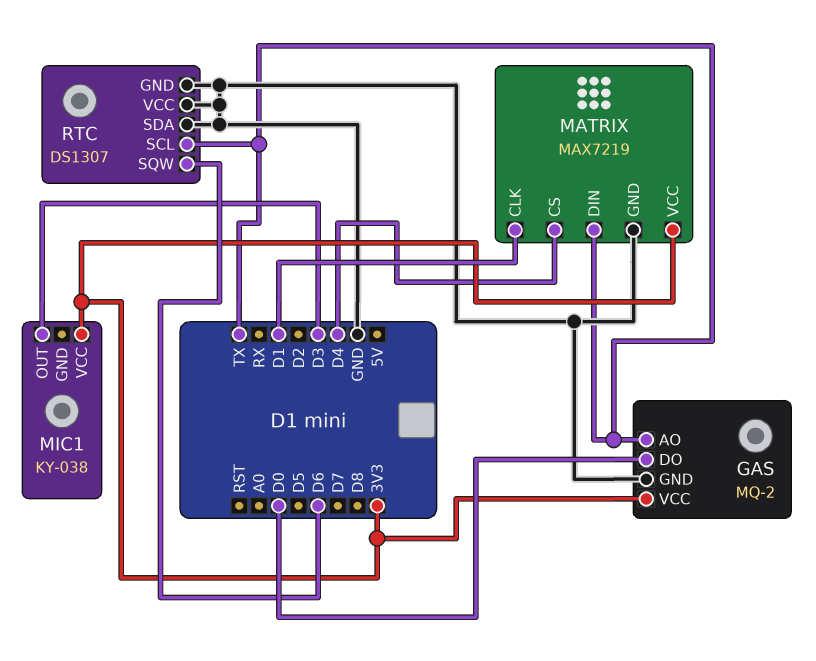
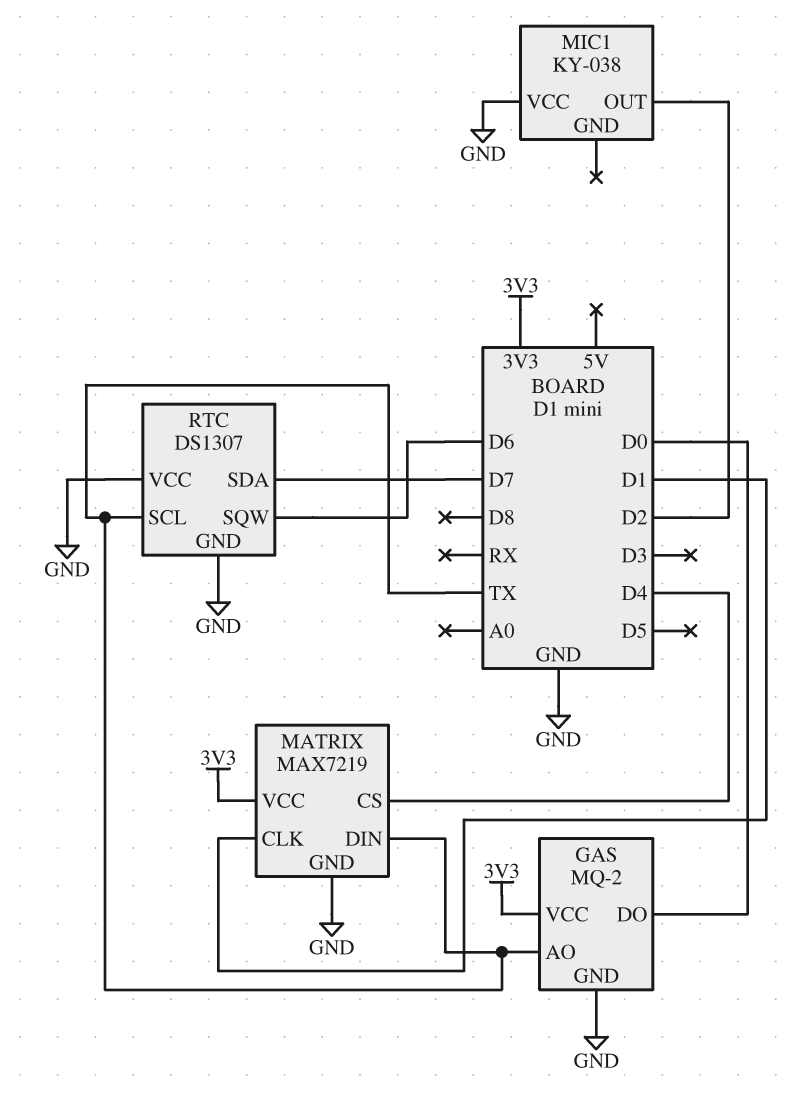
MIC1 pin OUT: D3 -> D2
MIC1 pin VCC: 3V3 -> GND
RTC pin SDA: GND -> D7

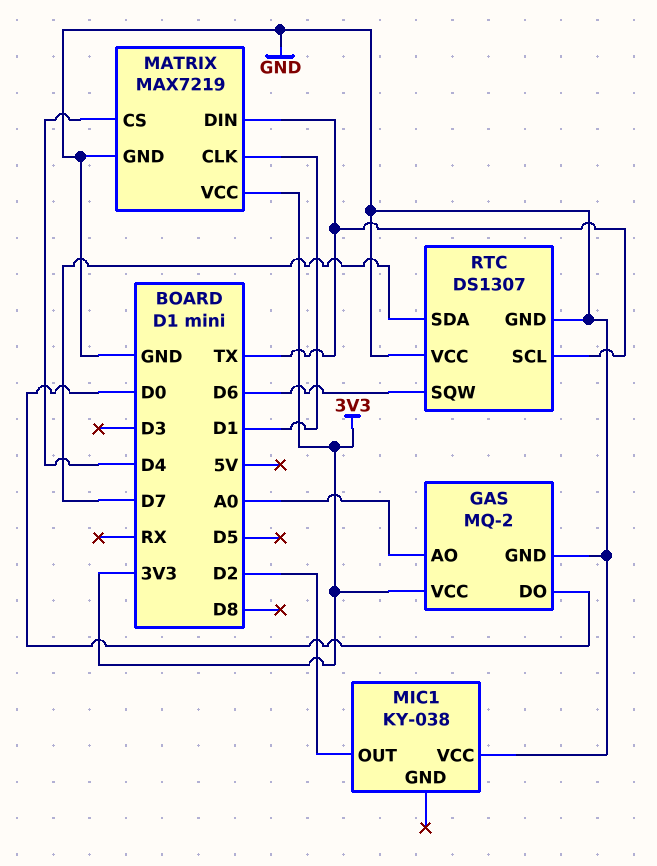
GAS pin AO: TX -> A0

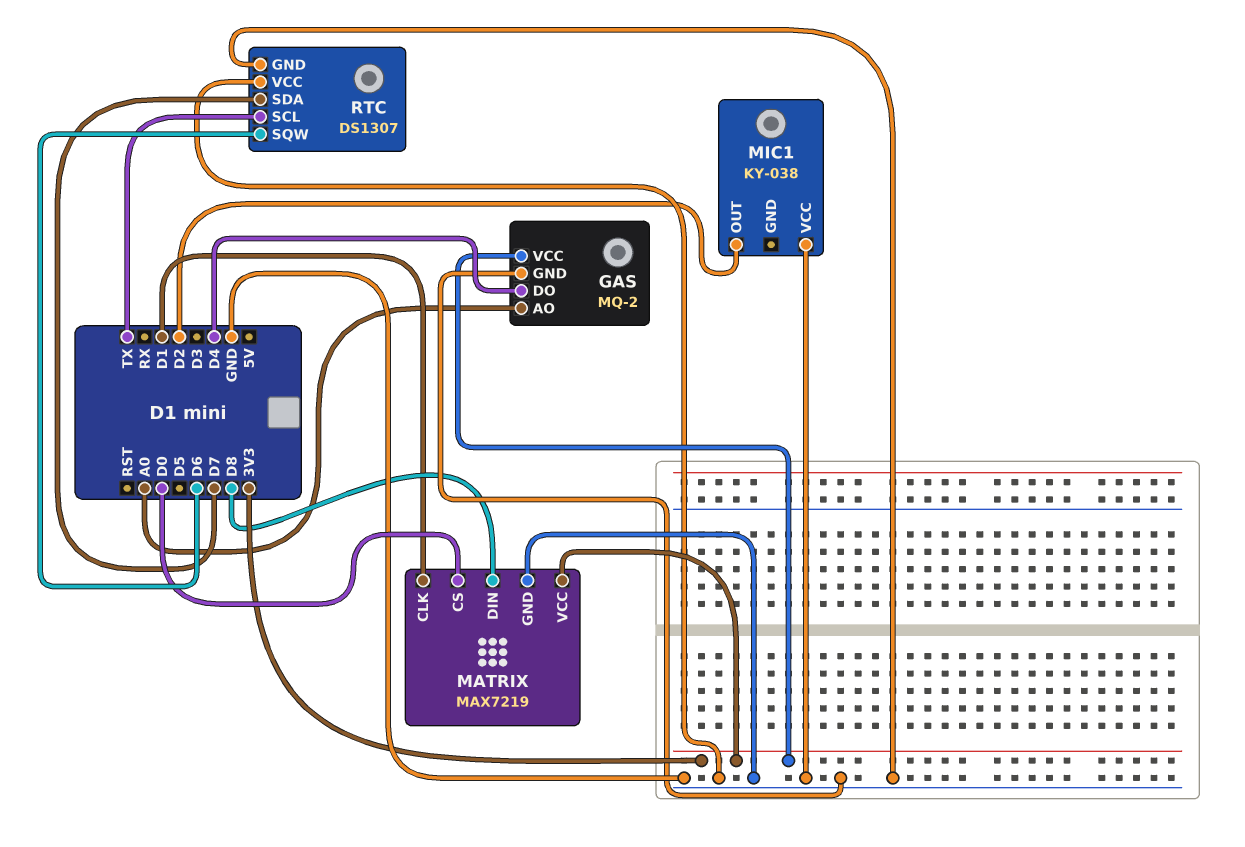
GAS pin DO: D0 -> D4
MATRIX pin CS: D4 -> D0
MATRIX pin DIN: TX -> D8

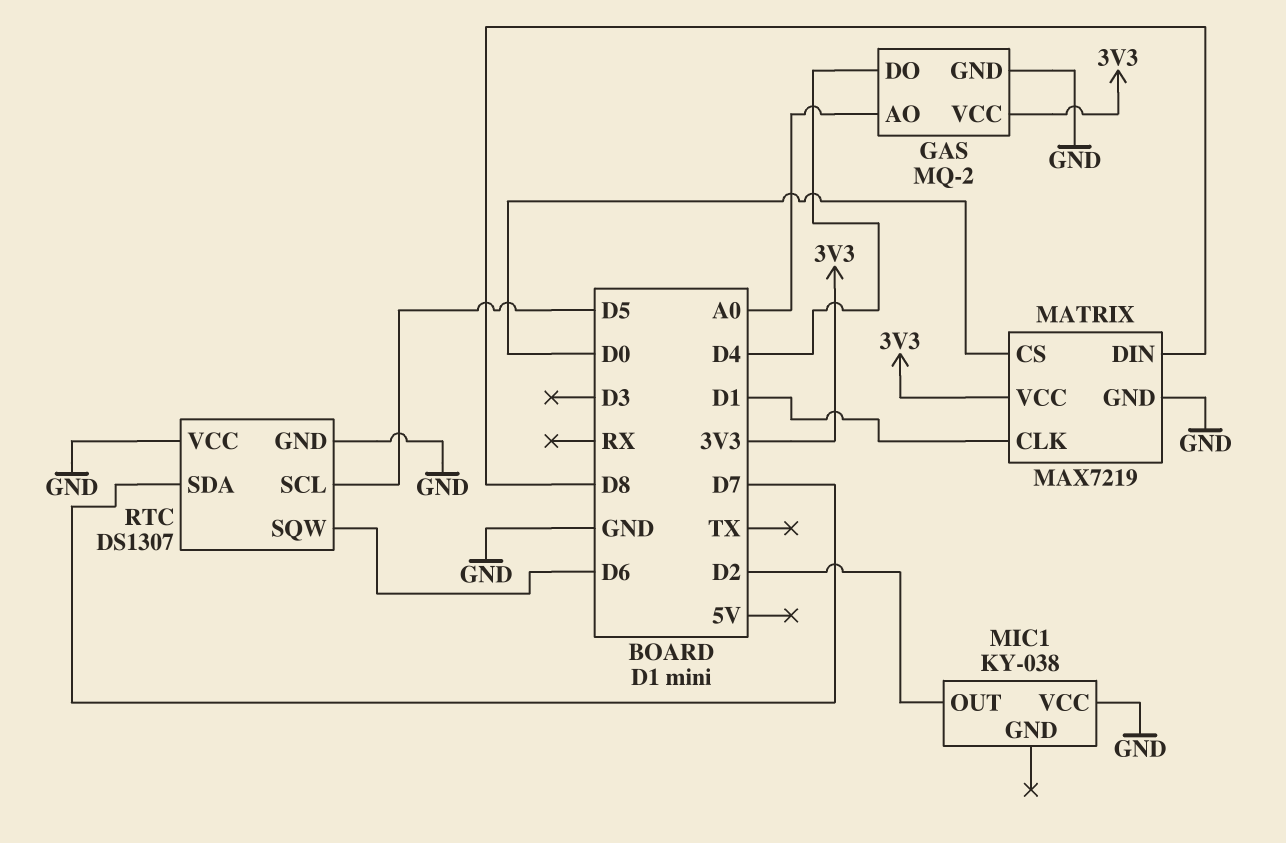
RTC pin SCL: TX -> D5

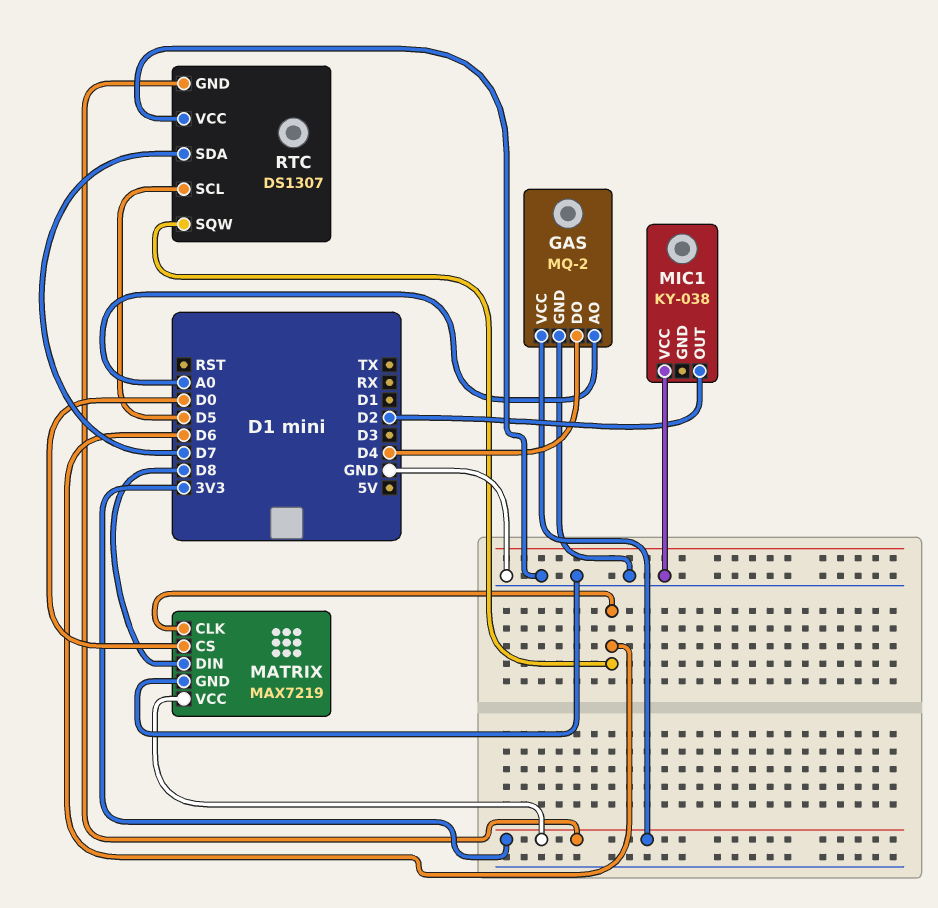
MATRIX pin CLK: D1 -> D6
RTC pin GND: GND -> 3V3

